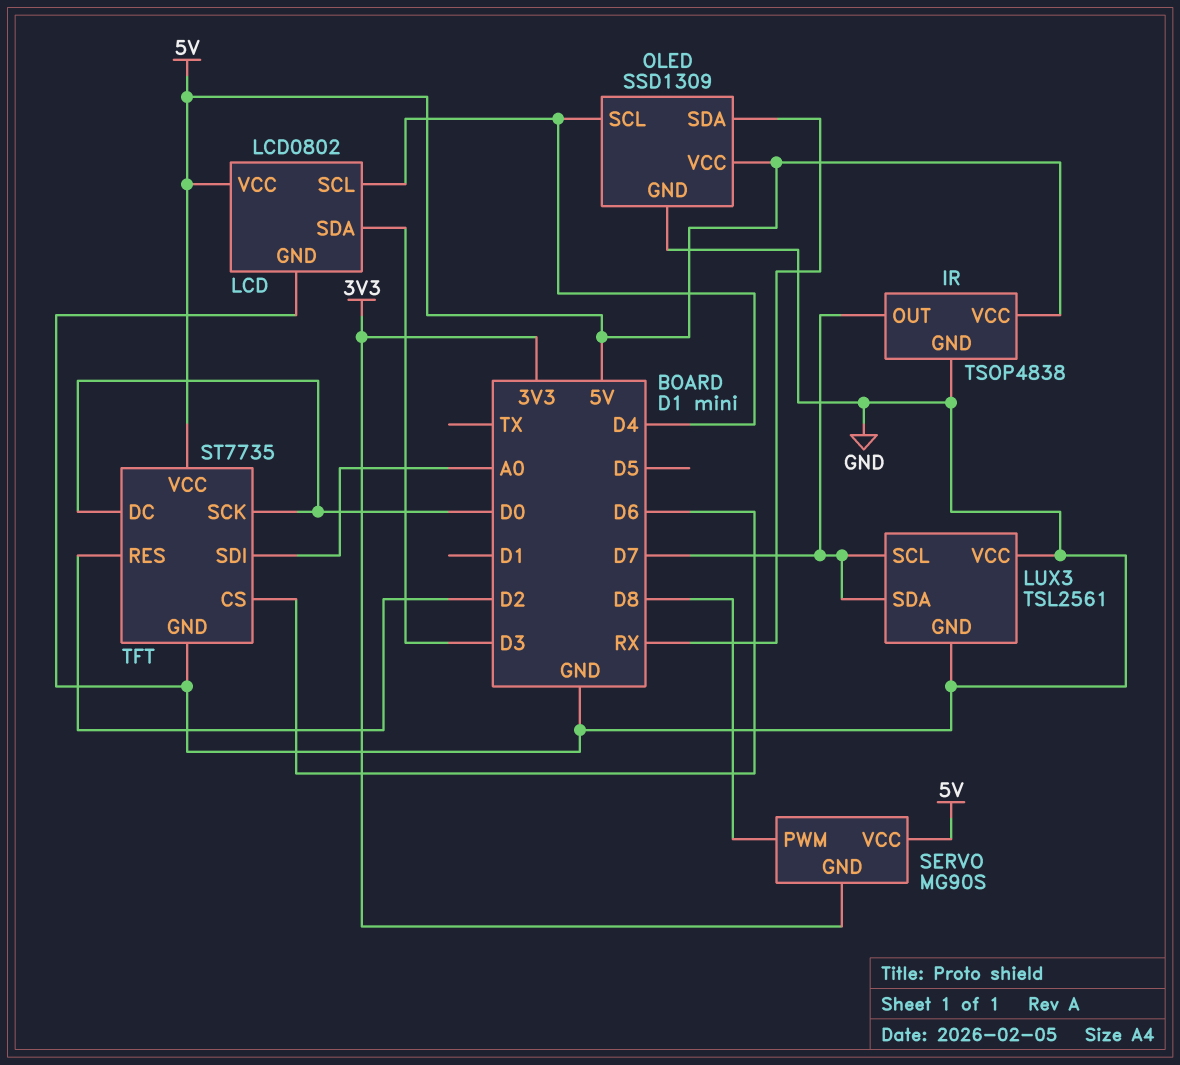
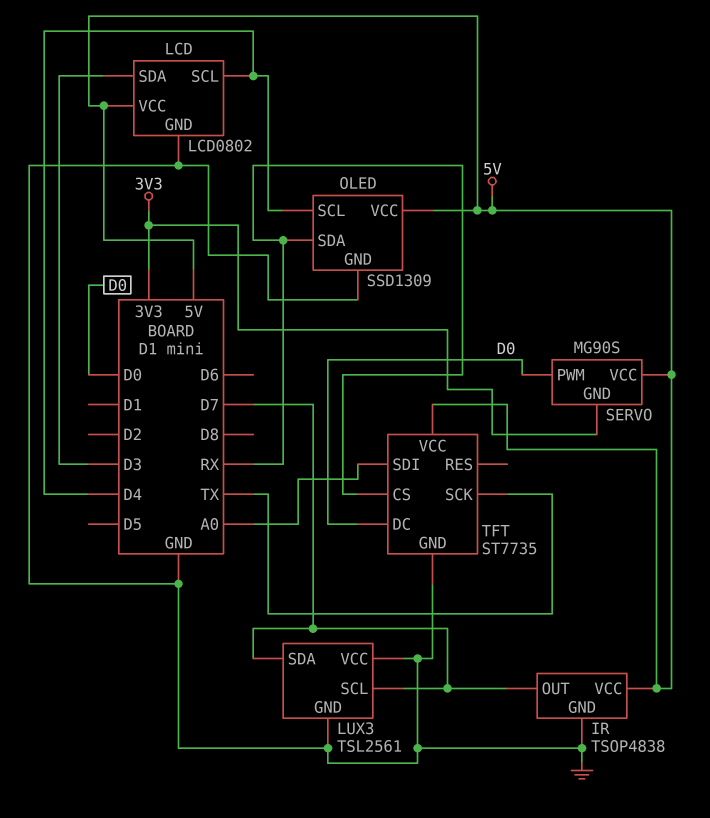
SERVO pin PWM: D8 -> D0
TFT pin CS: D6 -> RX
TFT pin RES: D2 -> none
TFT pin SCK: D0 -> TX

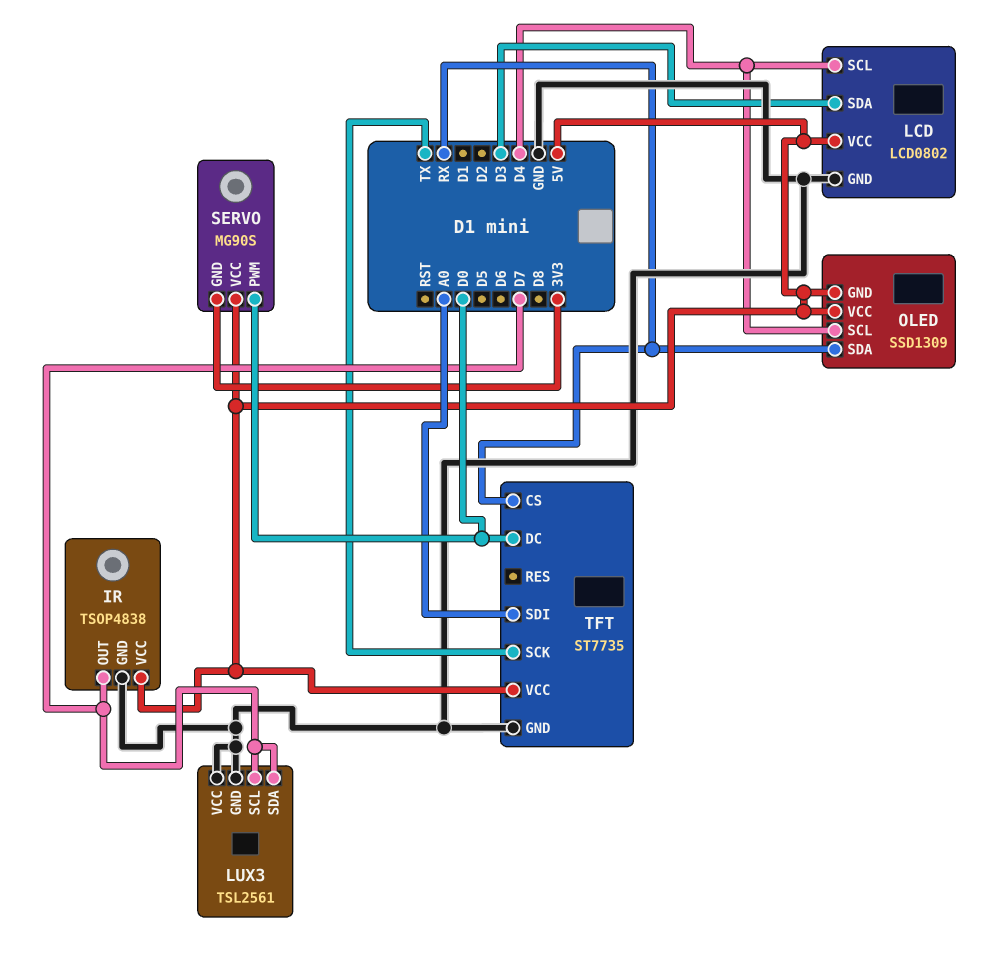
OLED pin GND: GND -> 5V

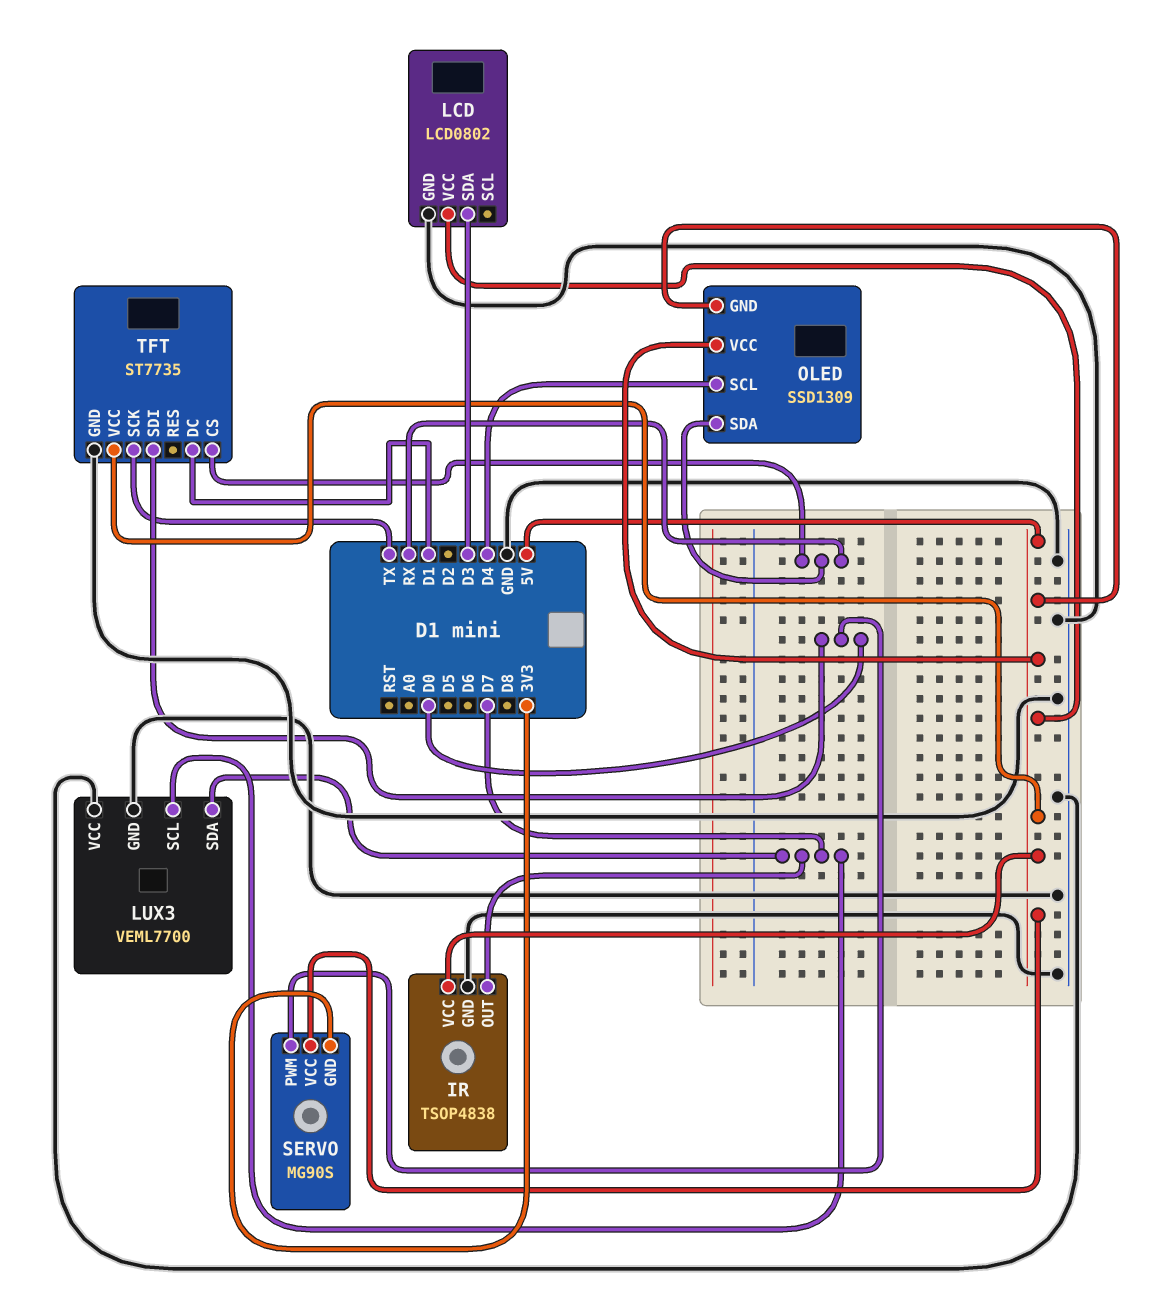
LCD pin SCL: D4 -> none
LUX3: TSL2561 -> VEML7700
TFT pin DC: D0 -> D1
TFT pin SDI: A0 -> D0

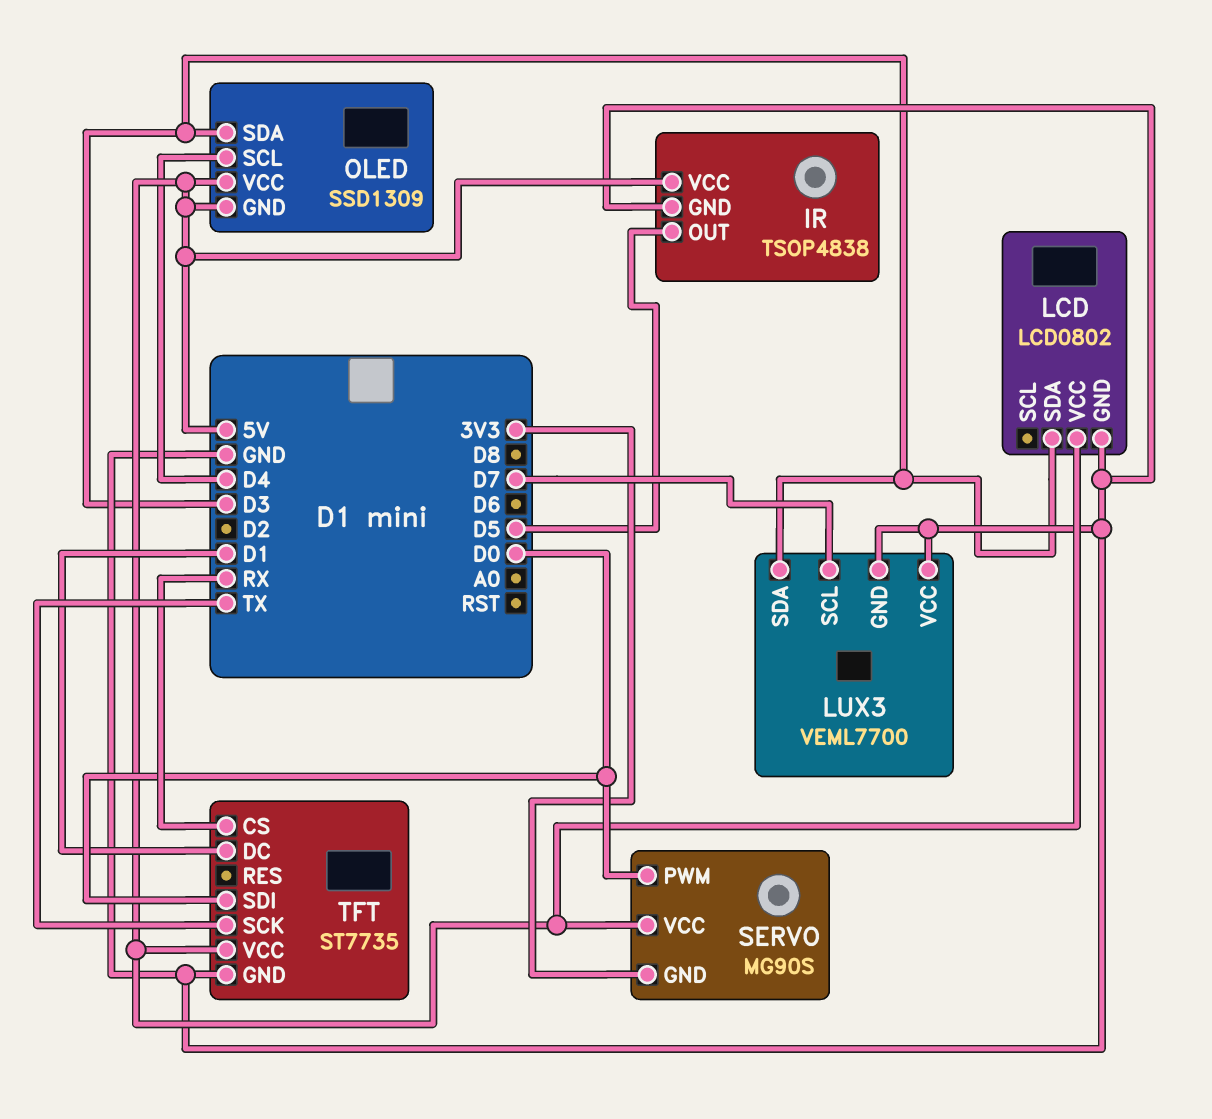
IR pin OUT: D7 -> D5
LUX3 pin SDA: D7 -> D3
OLED pin SDA: RX -> D3

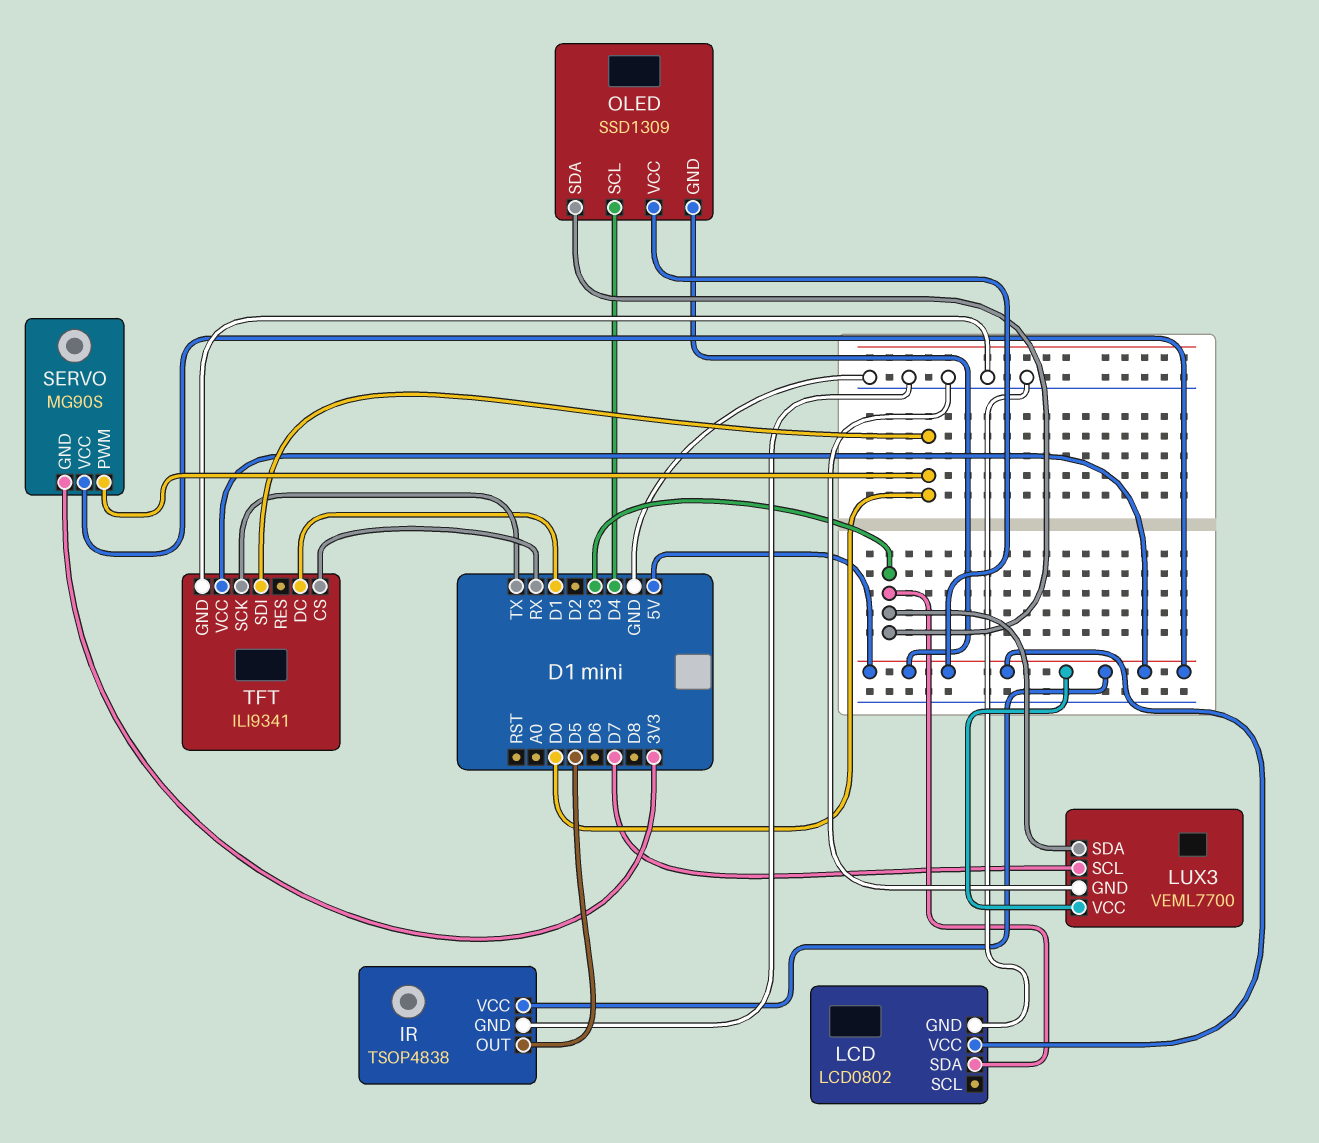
LUX3 pin VCC: GND -> 5V
TFT: ST7735 -> ILI9341

